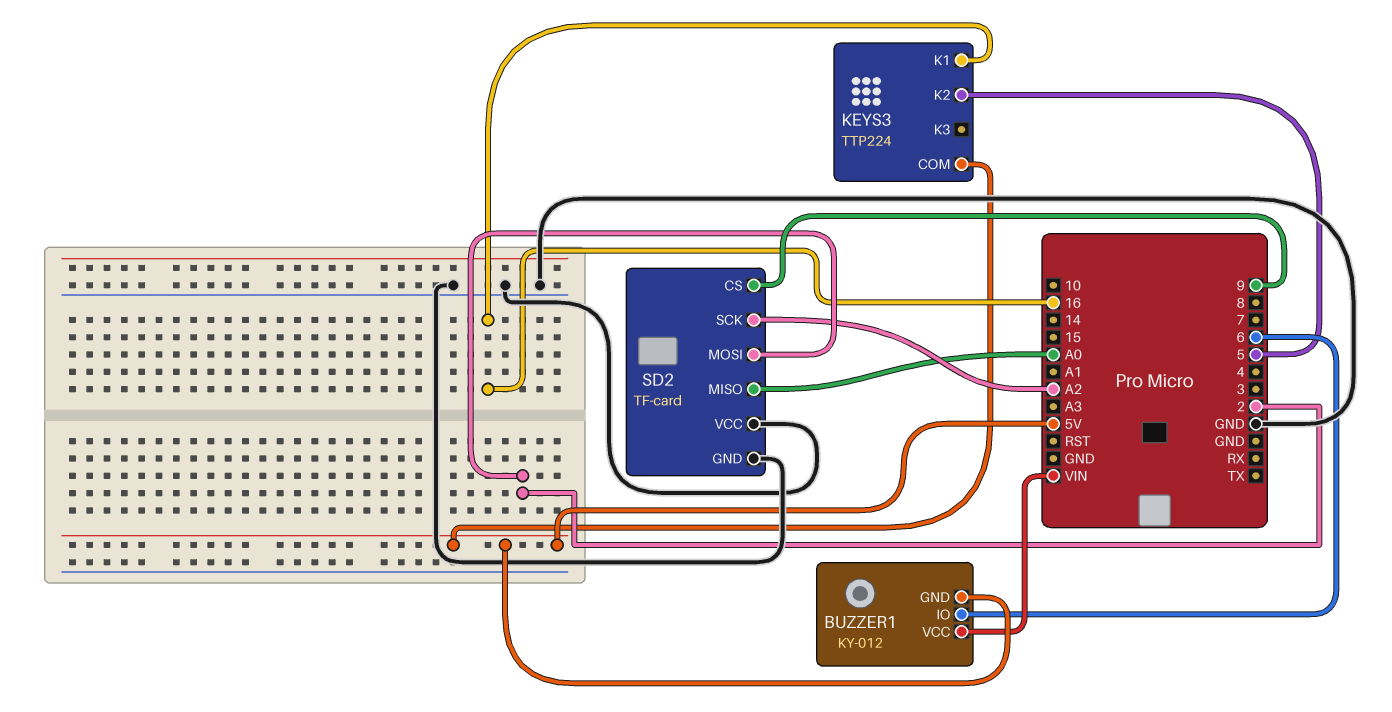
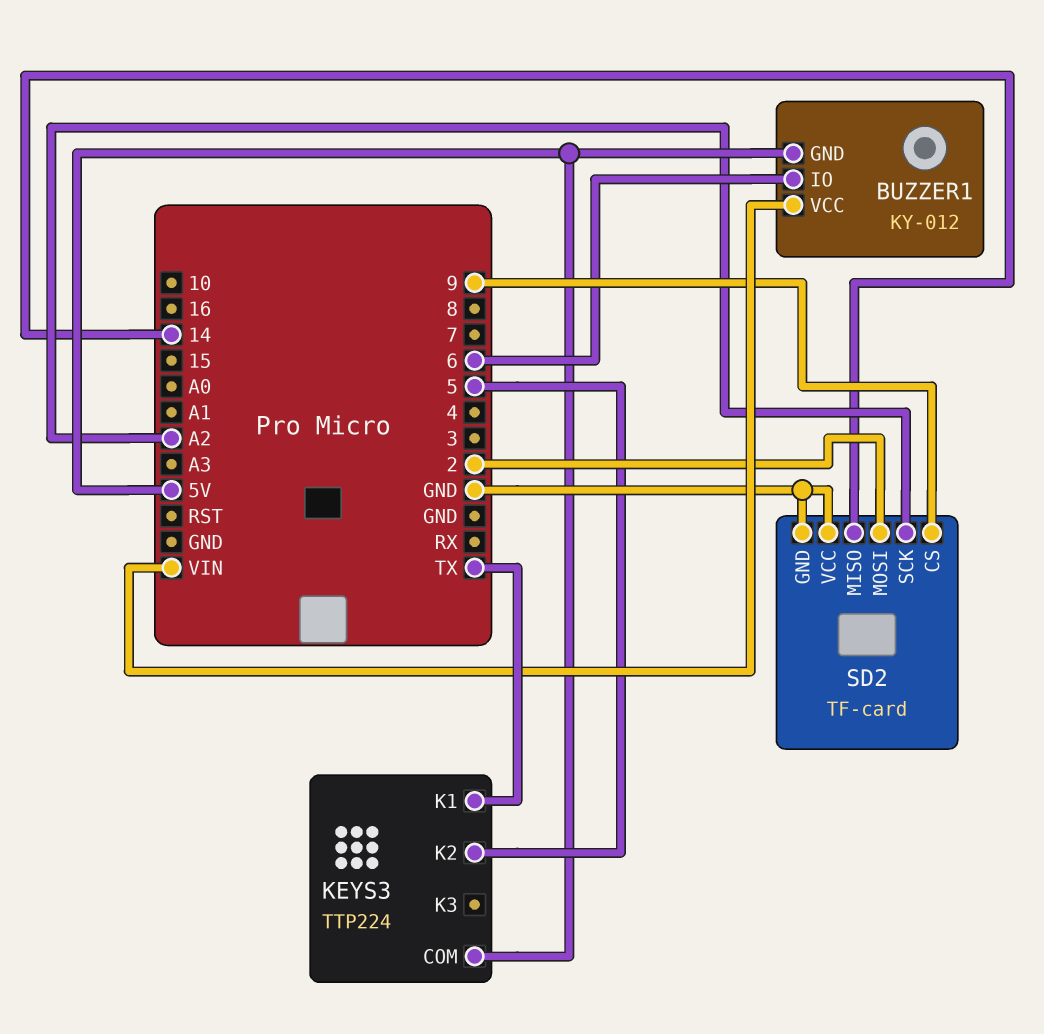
KEYS3 pin K1: 16 -> TX
SD2 pin MISO: A0 -> 14

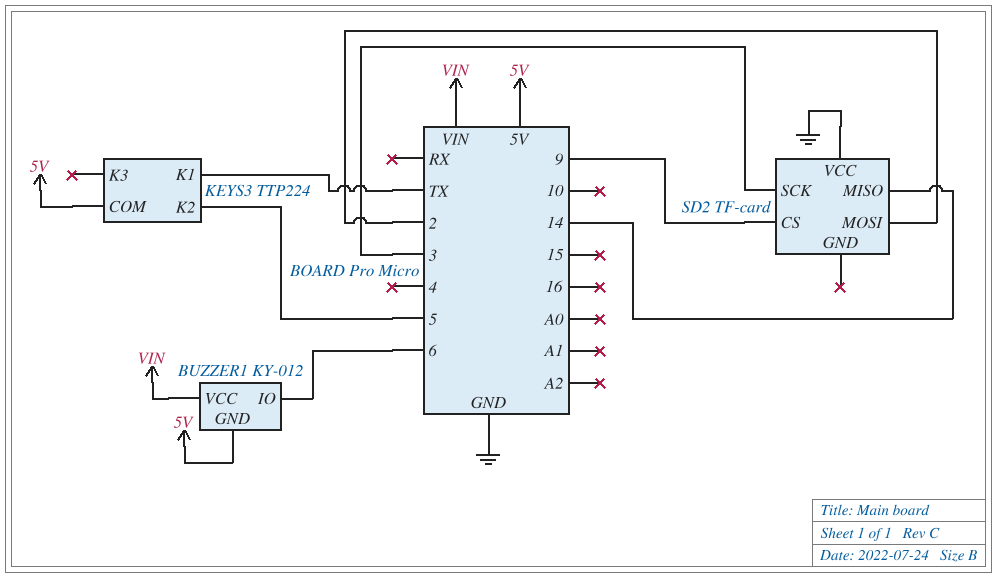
SD2 pin GND: GND -> none
SD2 pin SCK: A2 -> 3

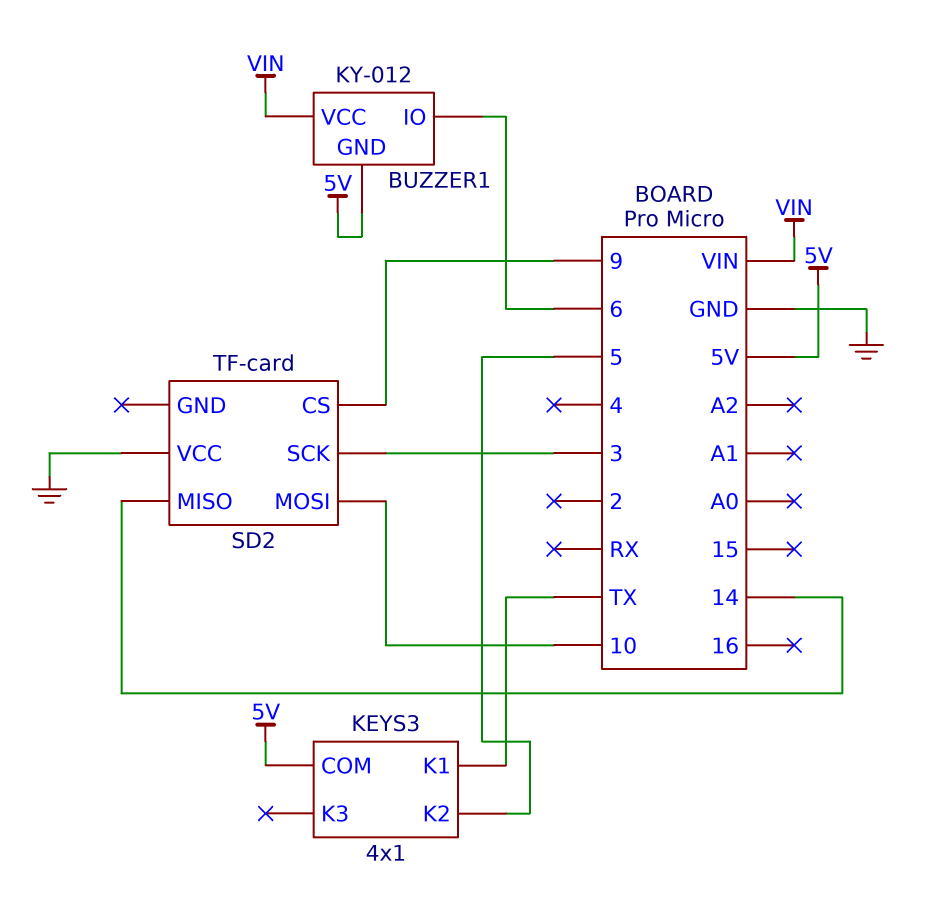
KEYS3: TTP224 -> 4x1
SD2 pin MOSI: 2 -> 10

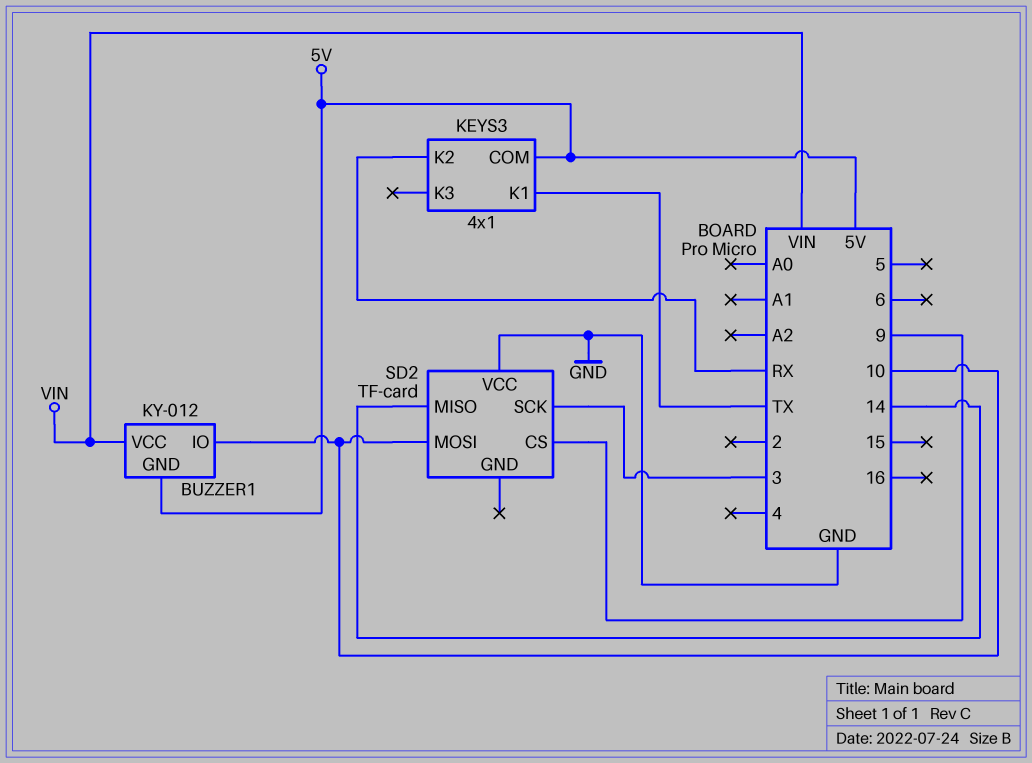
BUZZER1 pin IO: 6 -> 10
KEYS3 pin K2: 5 -> RX

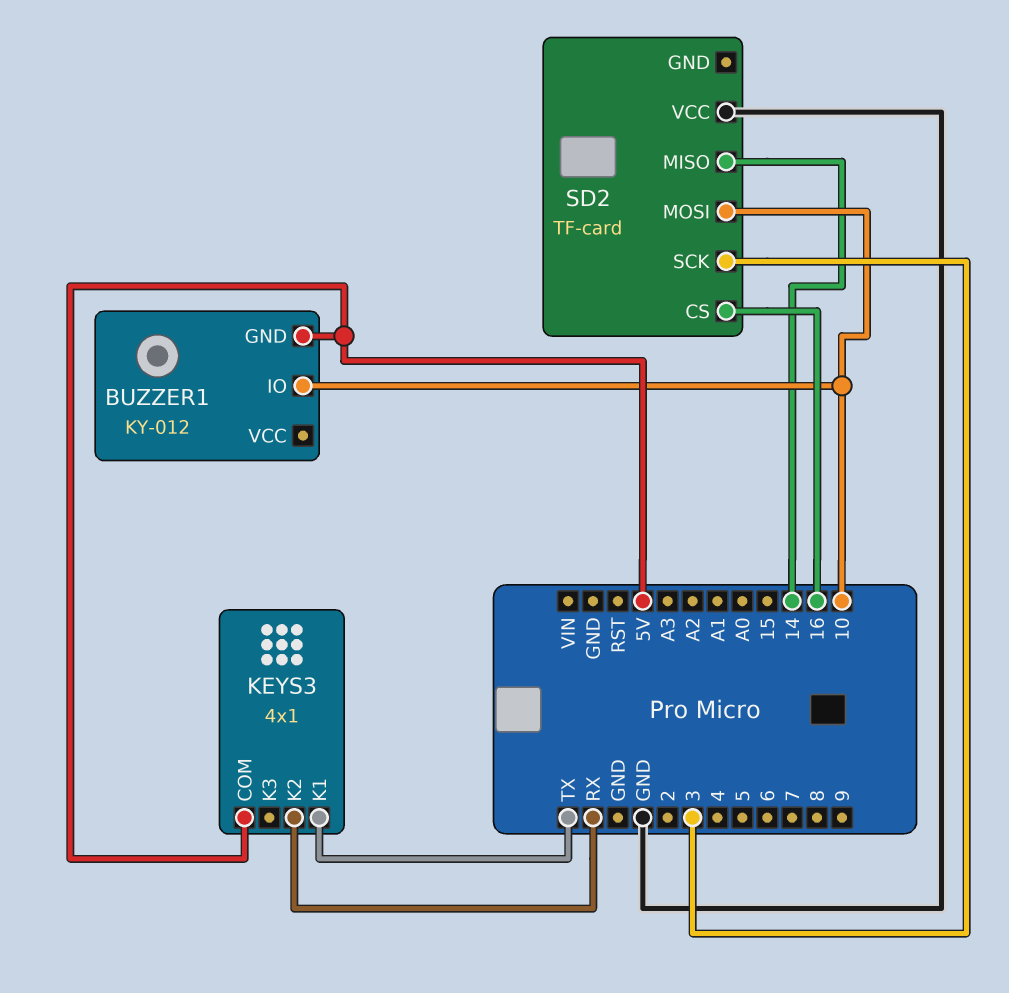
BUZZER1 pin VCC: VIN -> none
SD2 pin CS: 9 -> 16

